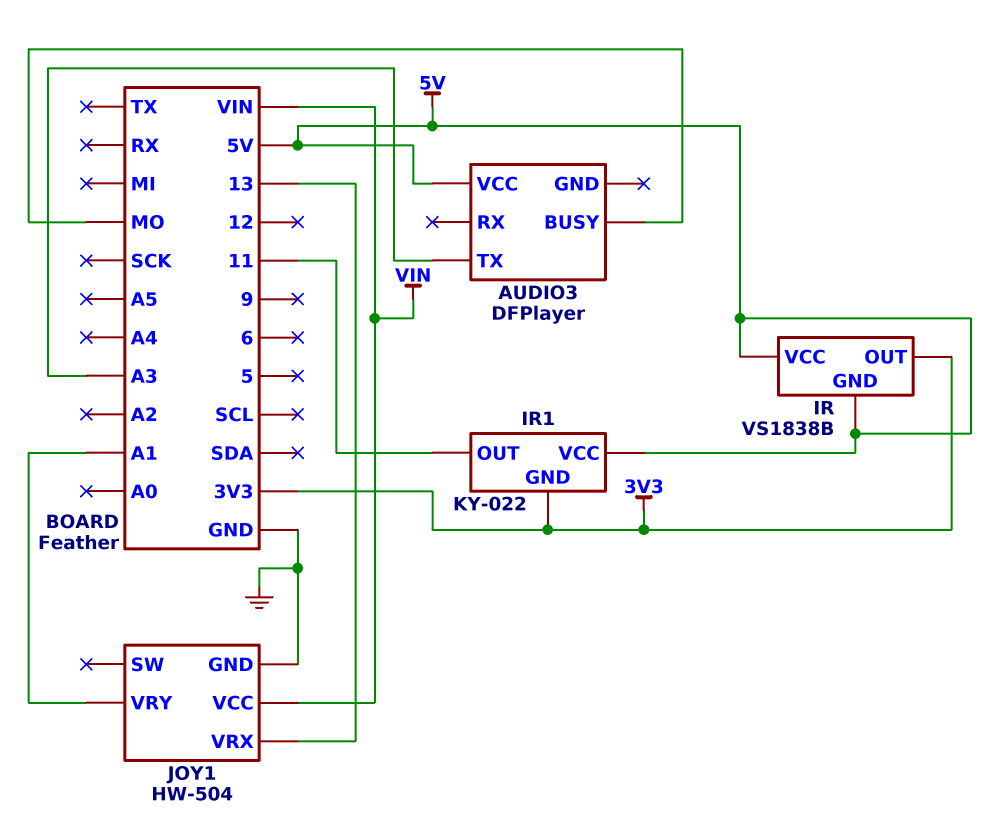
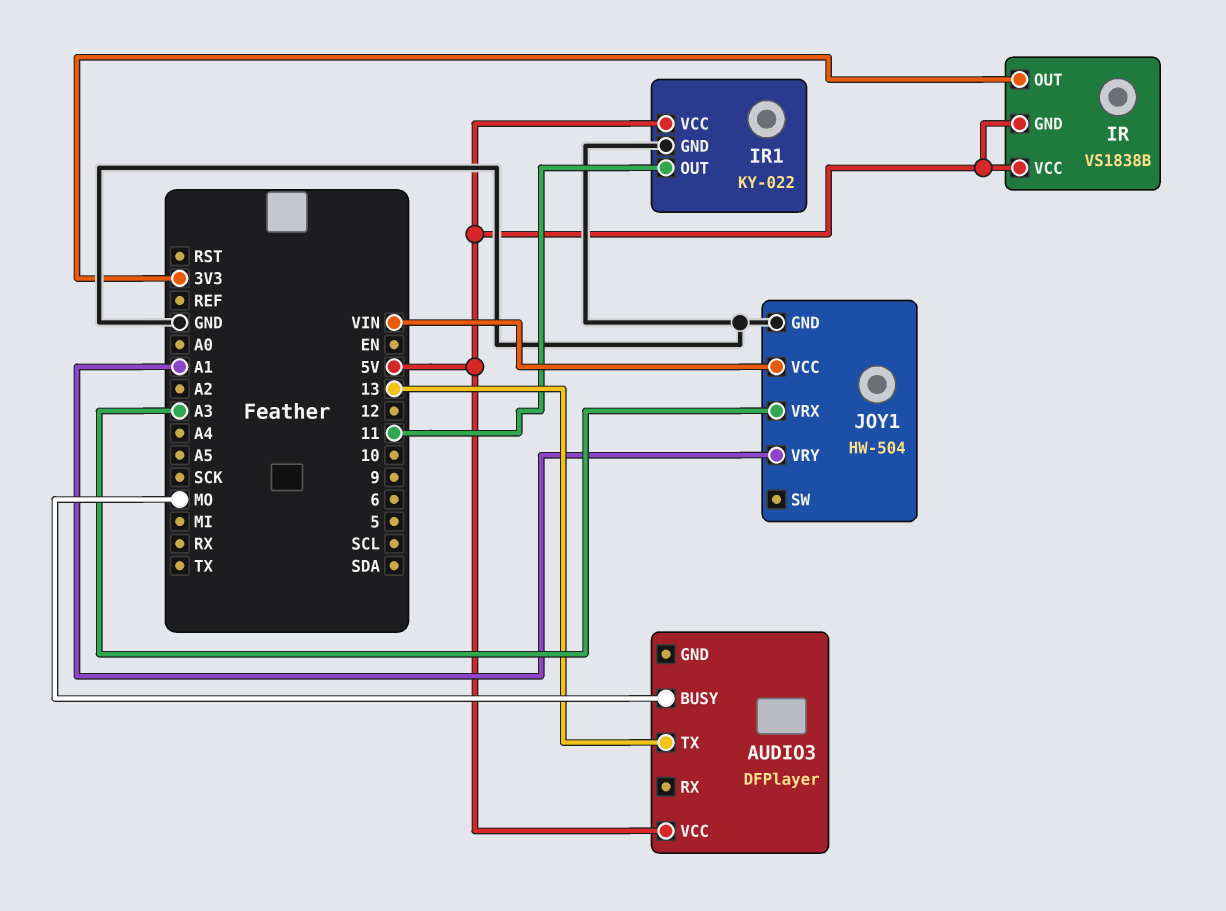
AUDIO3 pin TX: A3 -> 13
IR1 pin GND: 3V3 -> GND
JOY1 pin VRX: 13 -> A3

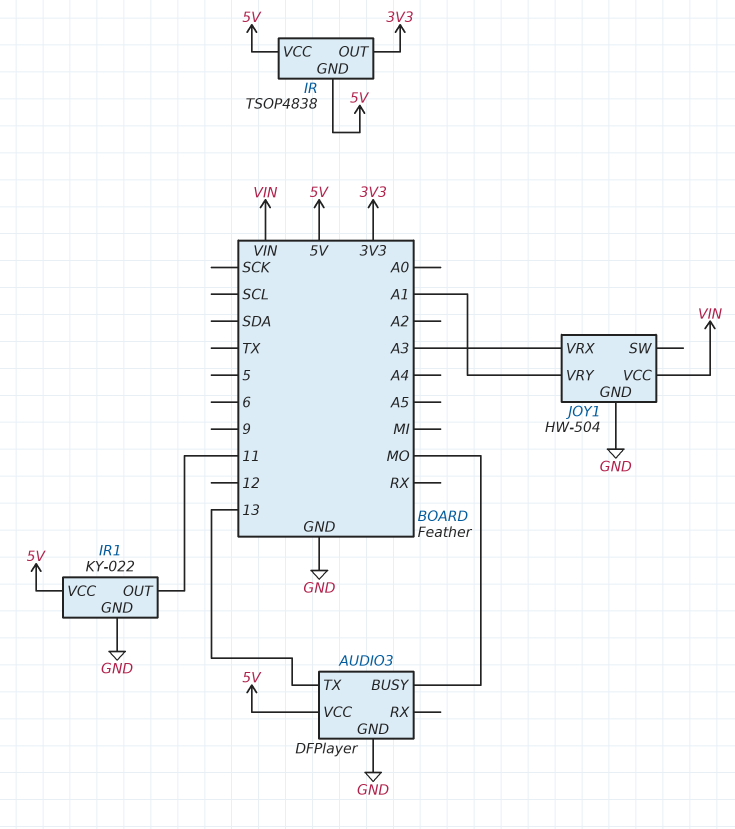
AUDIO3 pin GND: none -> GND
IR: VS1838B -> TSOP4838

